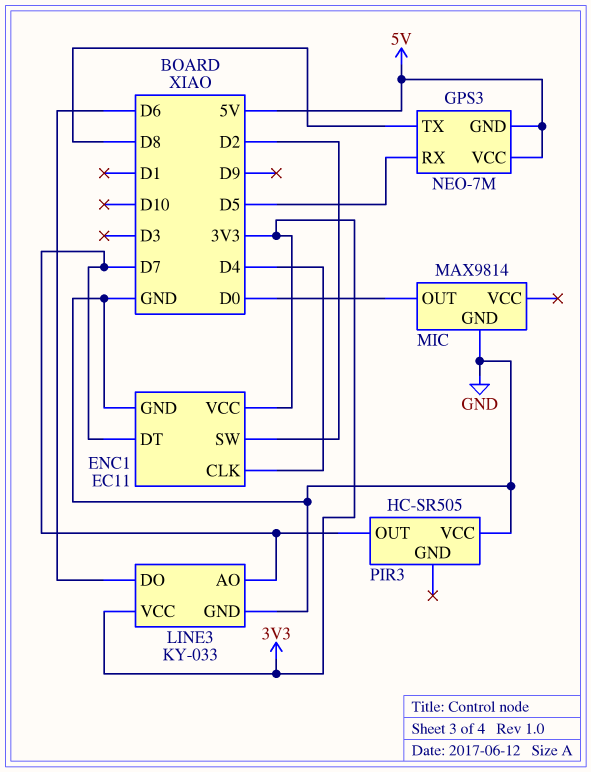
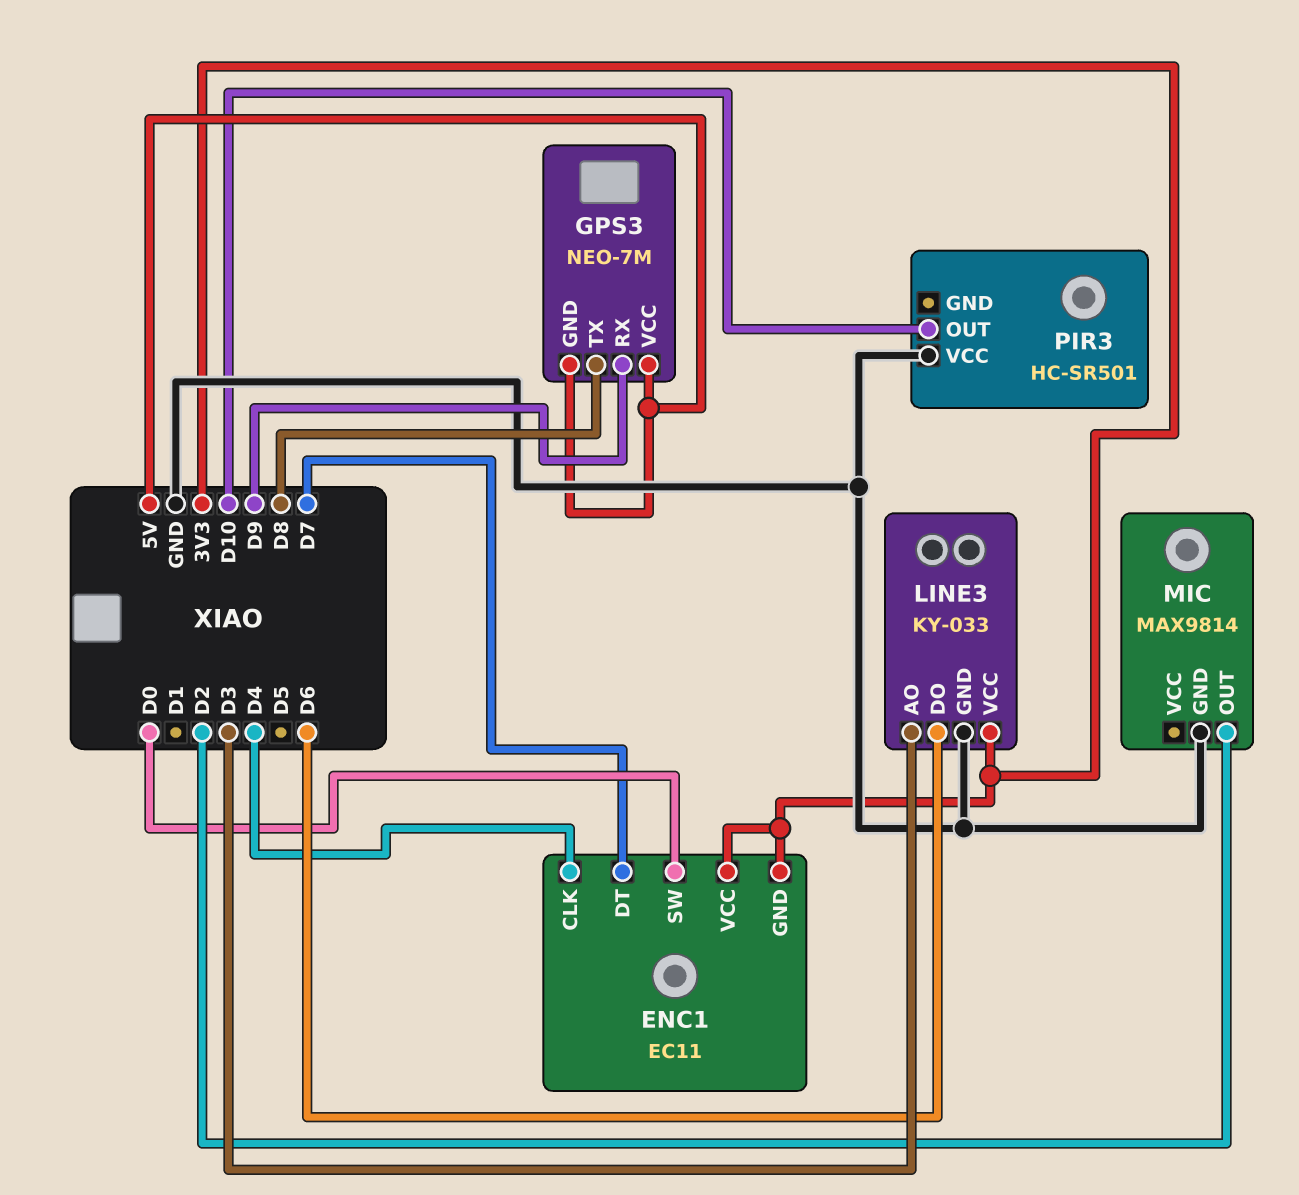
ENC1 pin GND: GND -> 3V3
ENC1 pin SW: D2 -> D0
GPS3 pin RX: D5 -> D9
LINE3 pin AO: D7 -> D3
MIC pin OUT: D0 -> D2
PIR3: HC-SR505 -> HC-SR501
PIR3 pin OUT: D7 -> D10

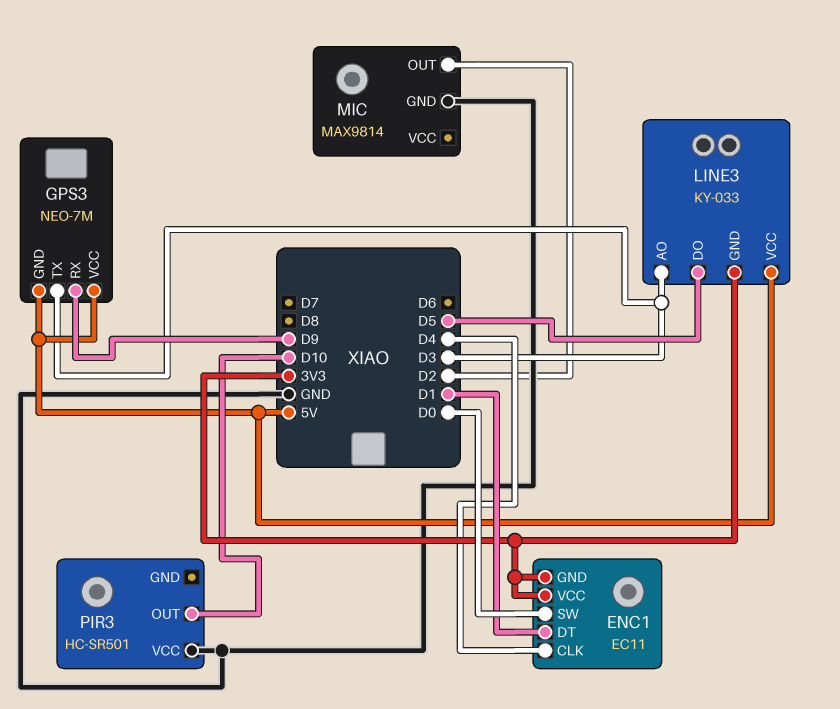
ENC1 pin DT: D7 -> D1
GPS3 pin TX: D8 -> D3
LINE3 pin DO: D6 -> D5
LINE3 pin GND: GND -> 3V3
LINE3 pin VCC: 3V3 -> 5V

